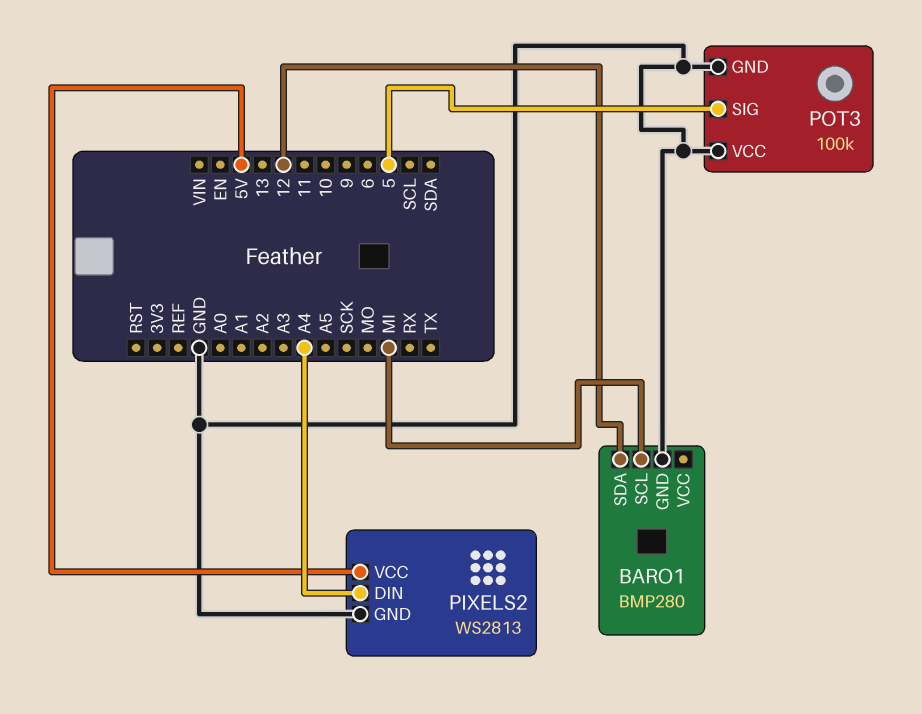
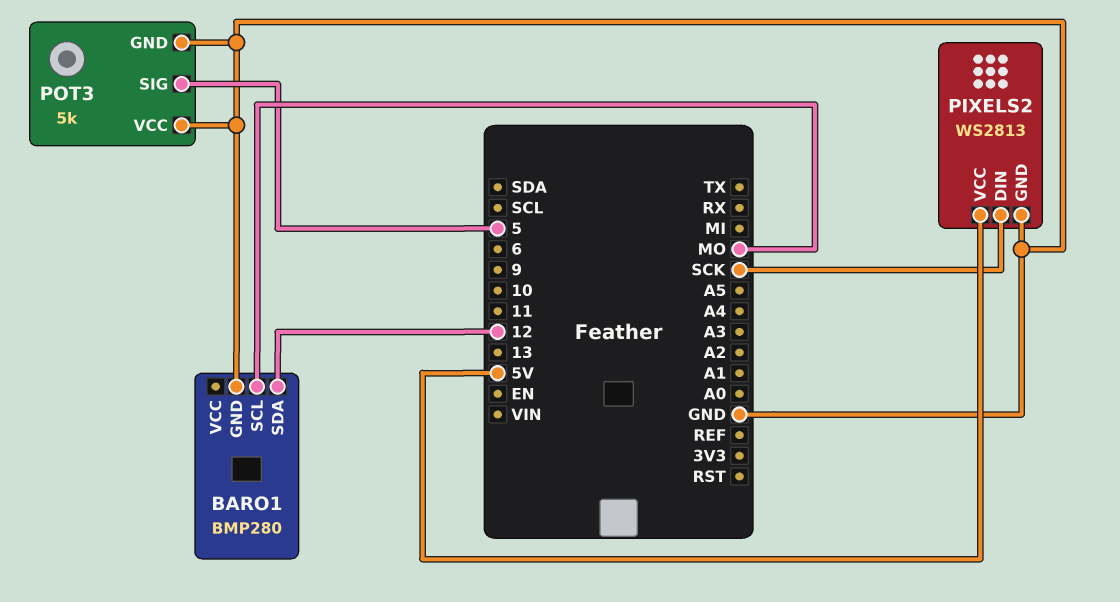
BARO1 pin SCL: MI -> MO
PIXELS2 pin DIN: A4 -> SCK
POT3: 100k -> 5k

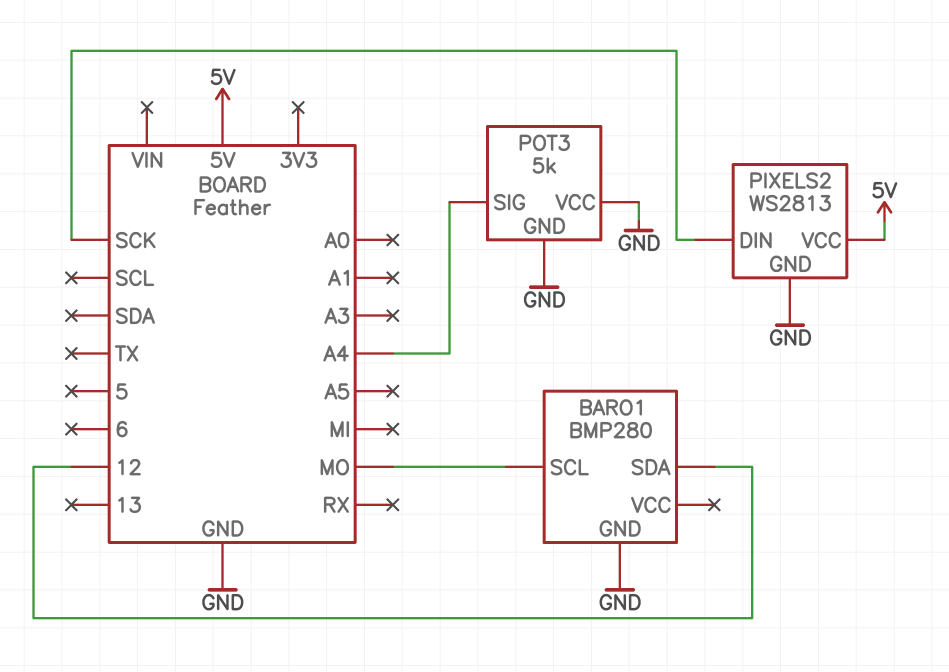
POT3 pin SIG: 5 -> A4

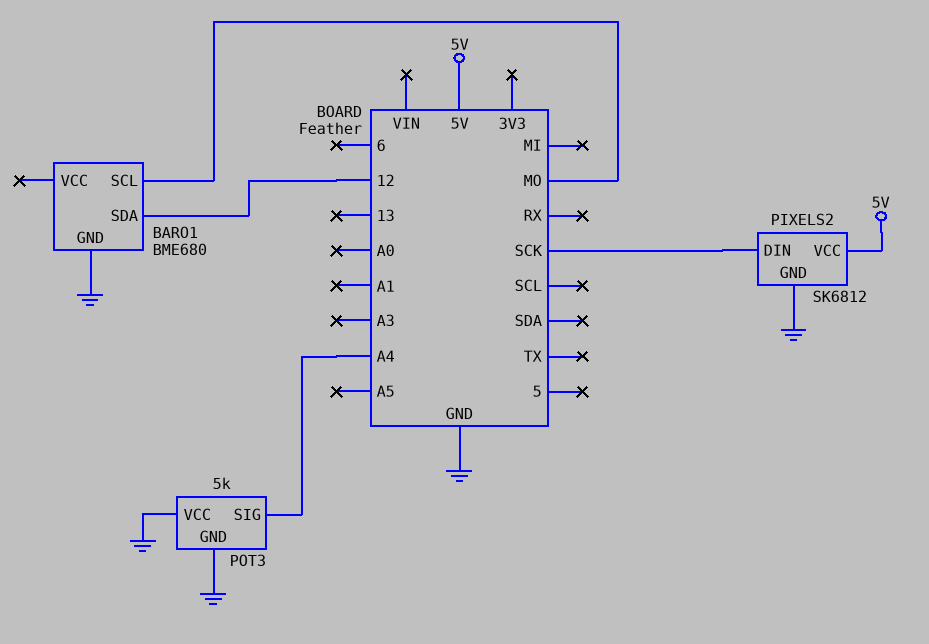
BARO1: BMP280 -> BME680
PIXELS2: WS2813 -> SK6812

